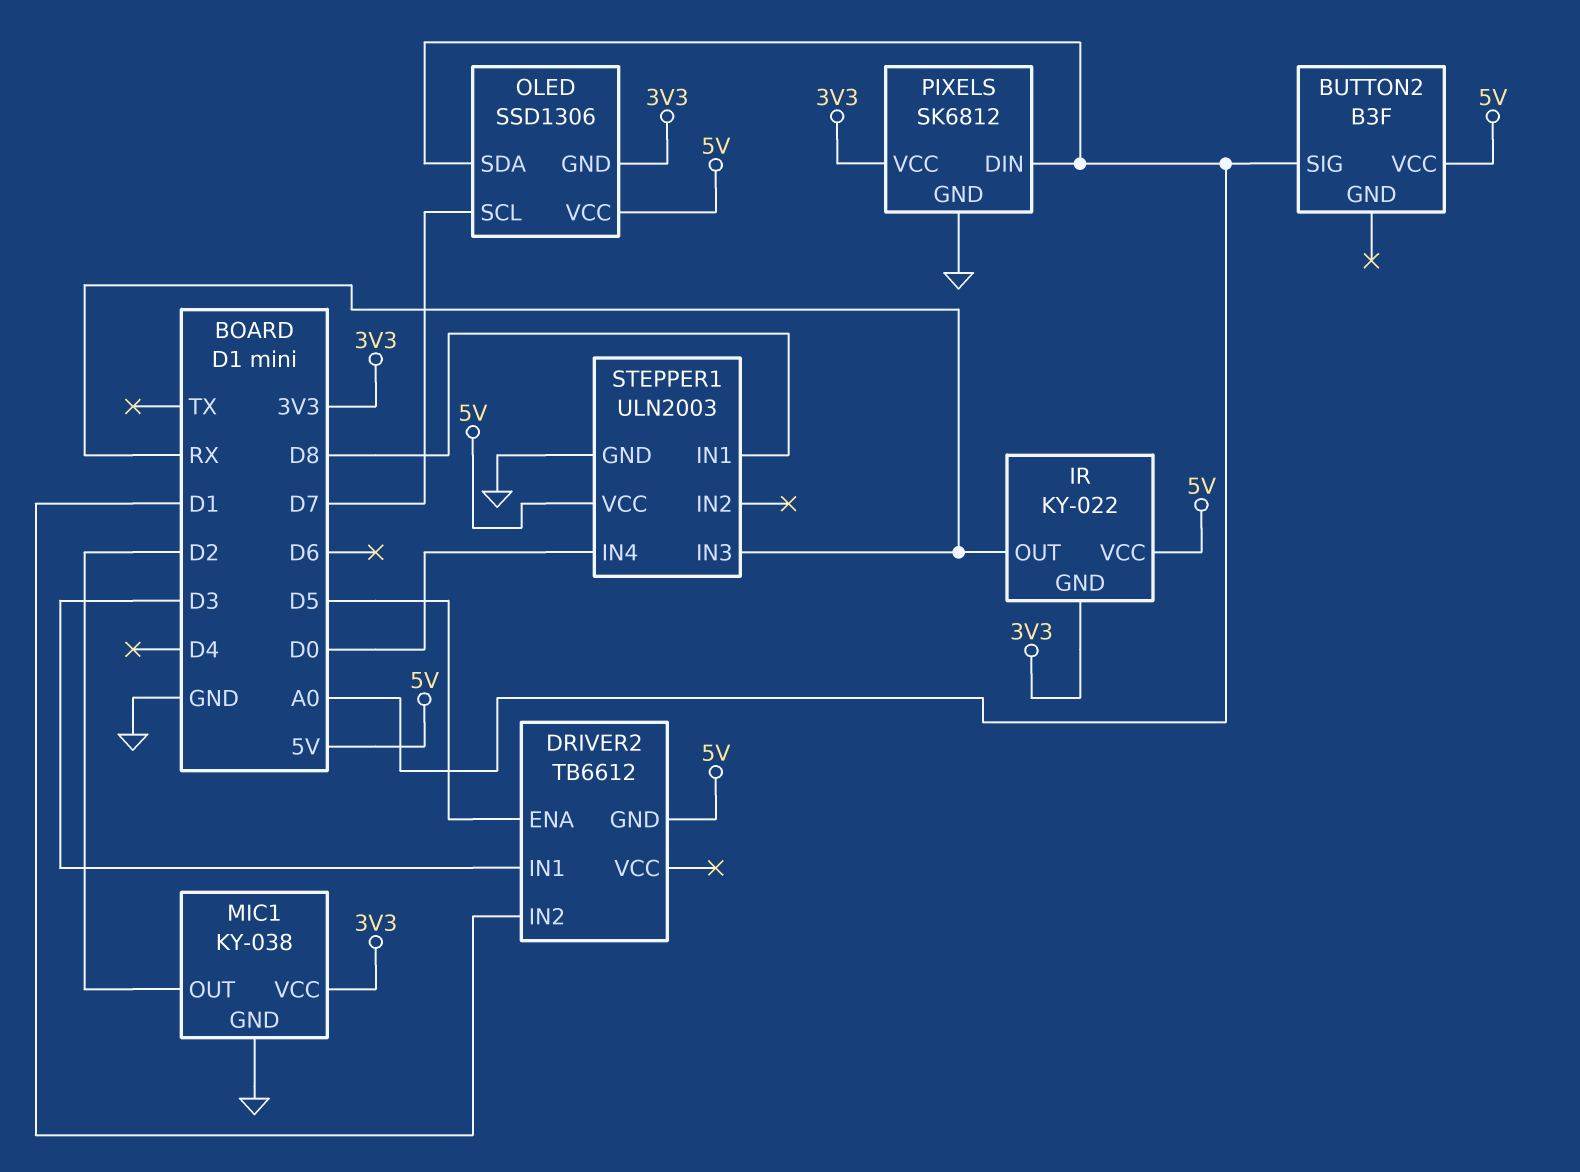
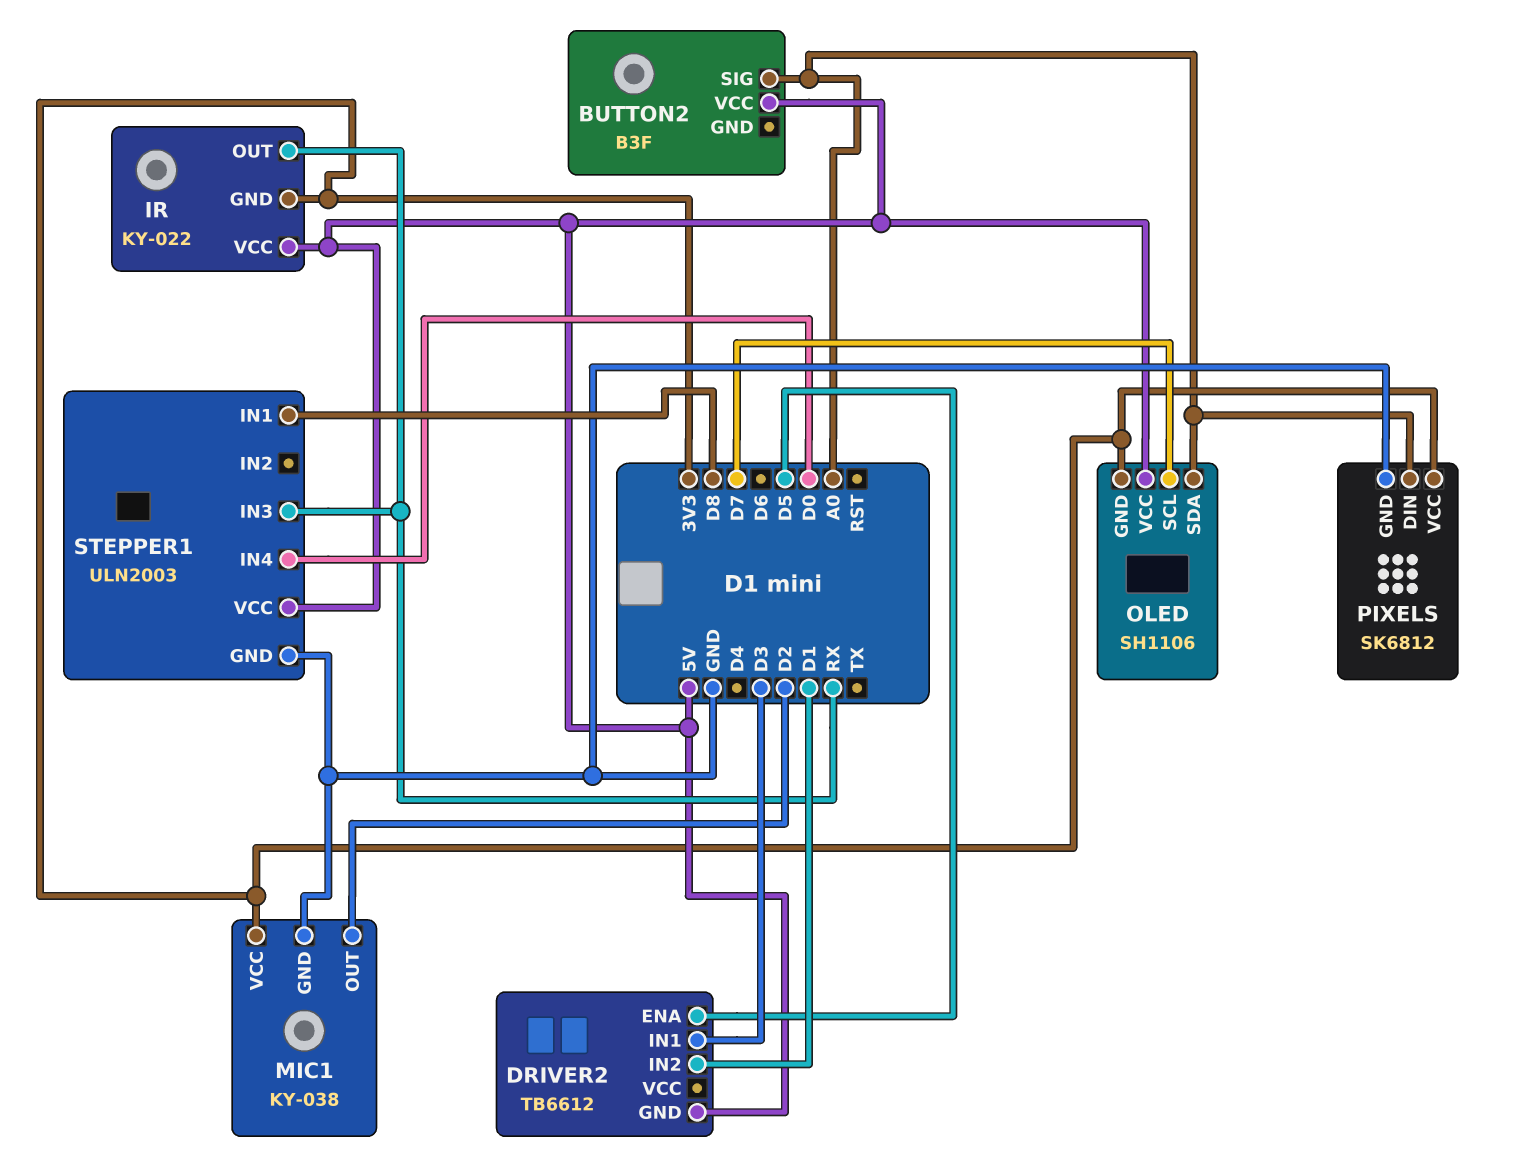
OLED: SSD1306 -> SH1106

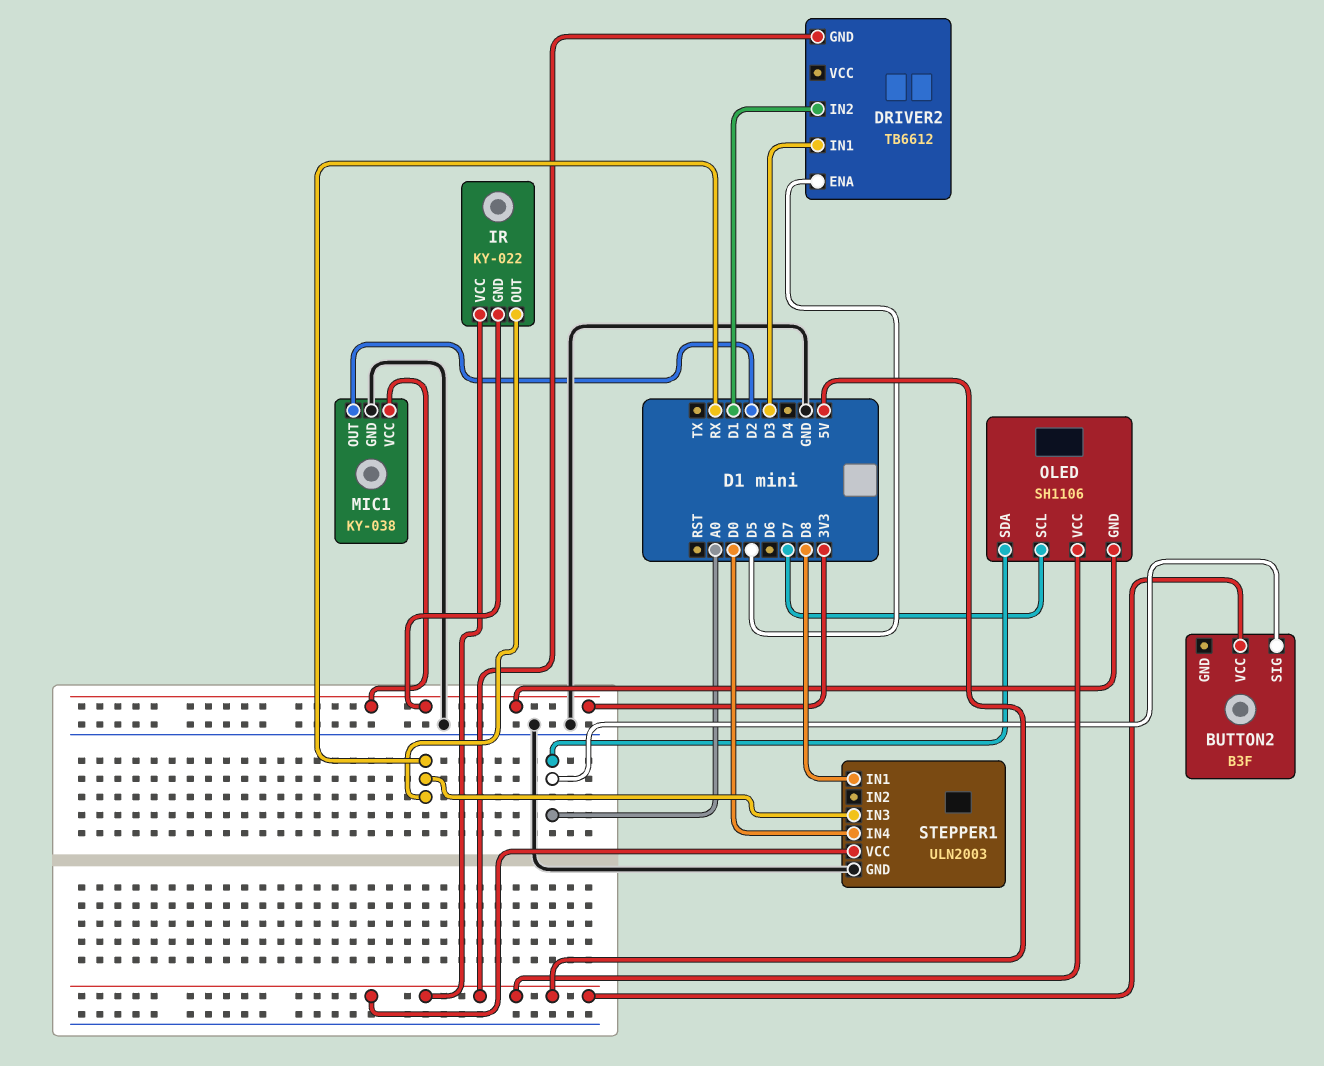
PIXELS: SK6812 -> none
PIXELS pin DIN: A0 -> none
PIXELS pin GND: GND -> none
PIXELS pin VCC: 3V3 -> none

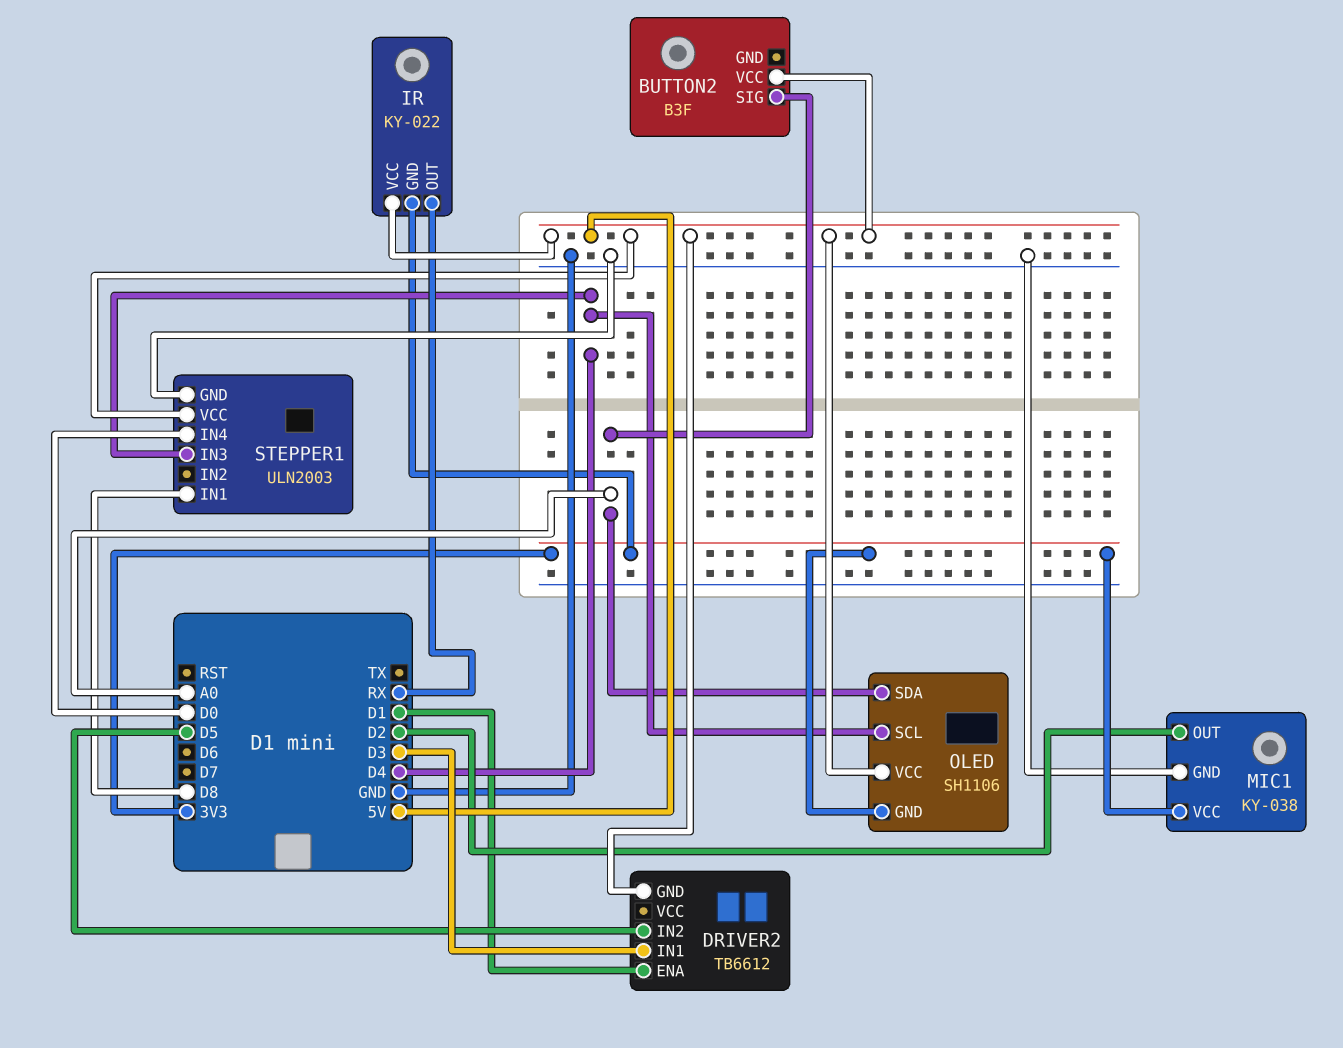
DRIVER2 pin ENA: D5 -> D1
DRIVER2 pin IN2: D1 -> D5
OLED pin SCL: D7 -> D4
STEPPER1 pin IN3: RX -> D4

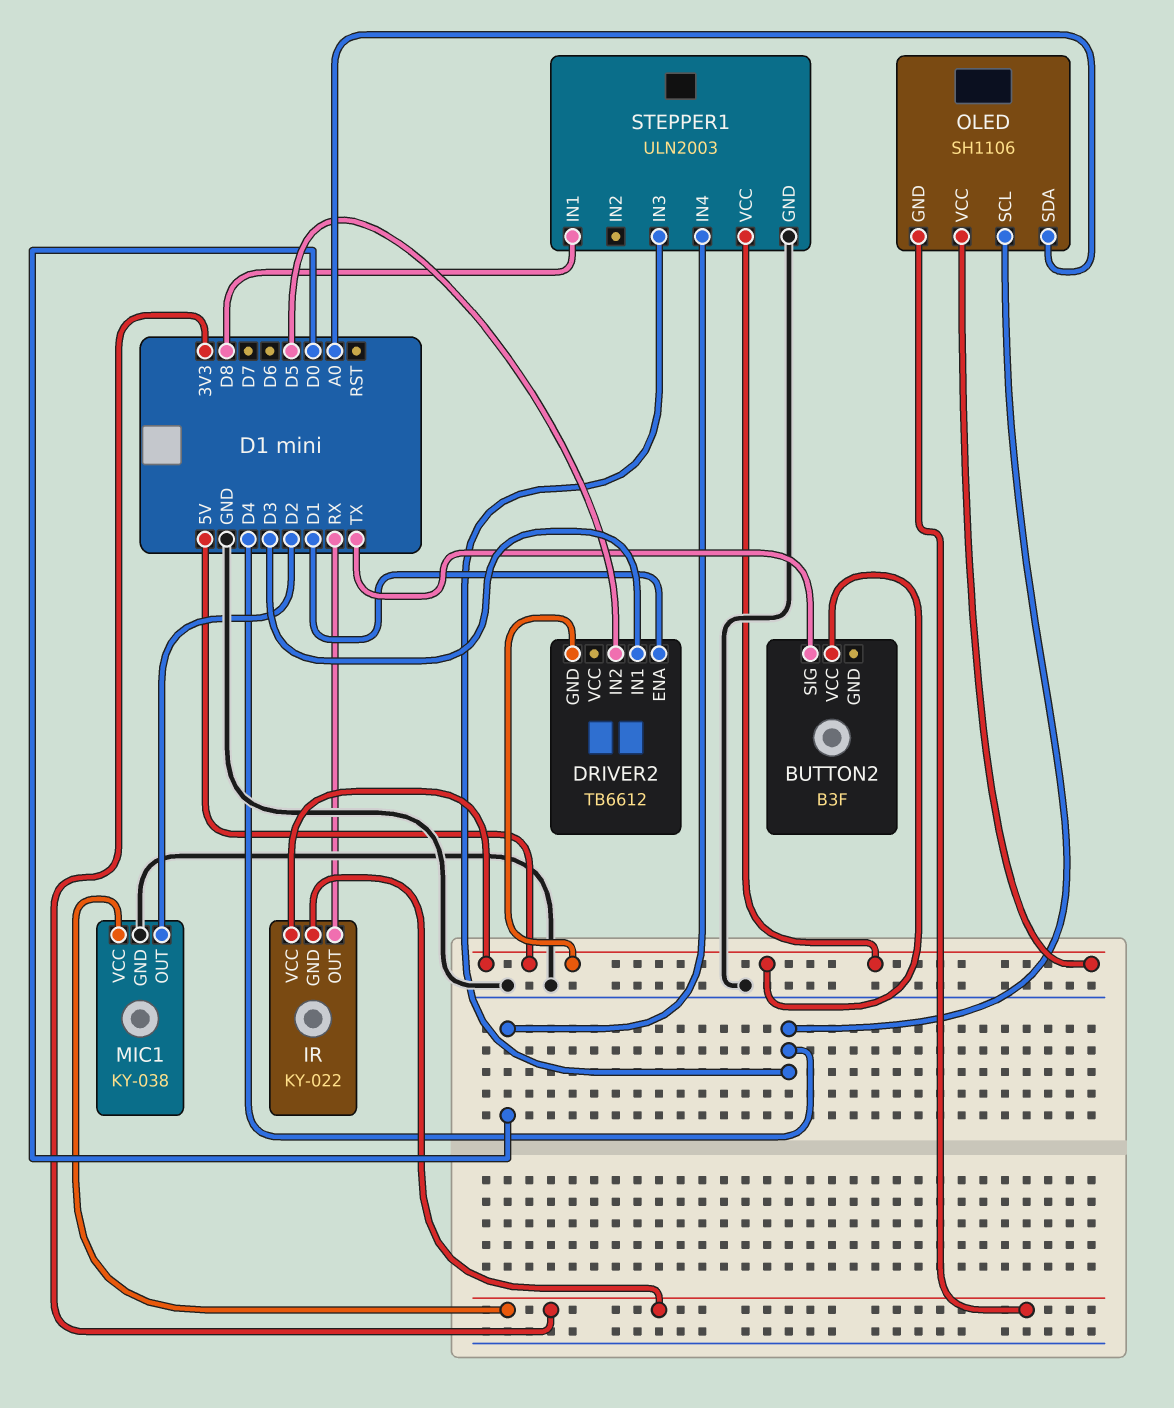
BUTTON2 pin SIG: A0 -> TX

